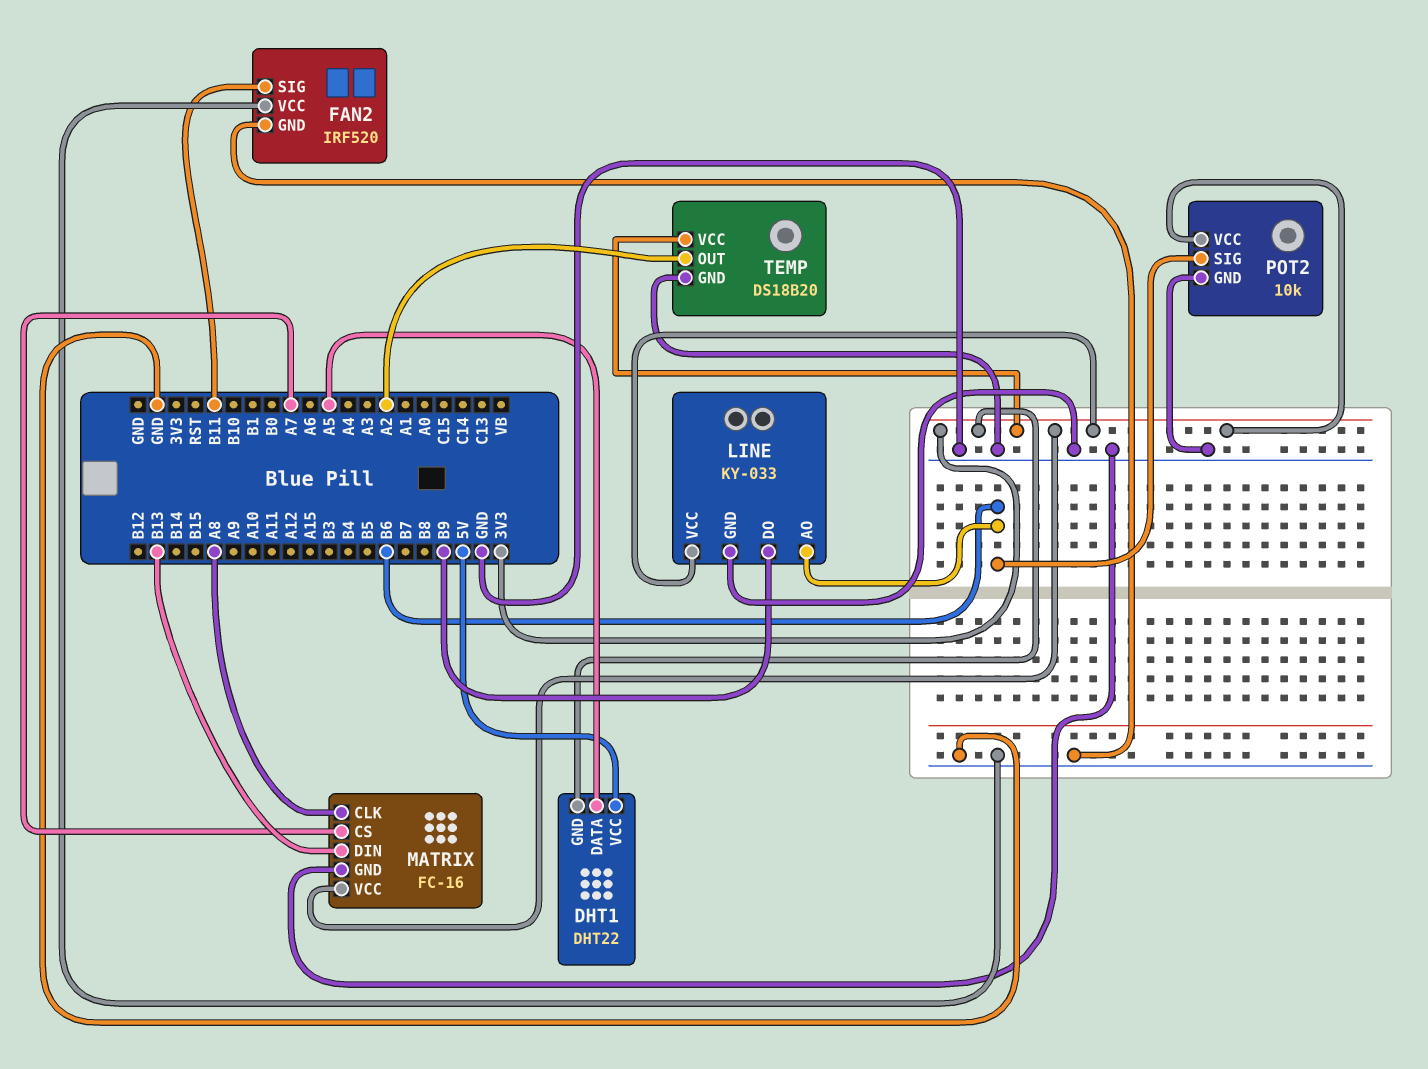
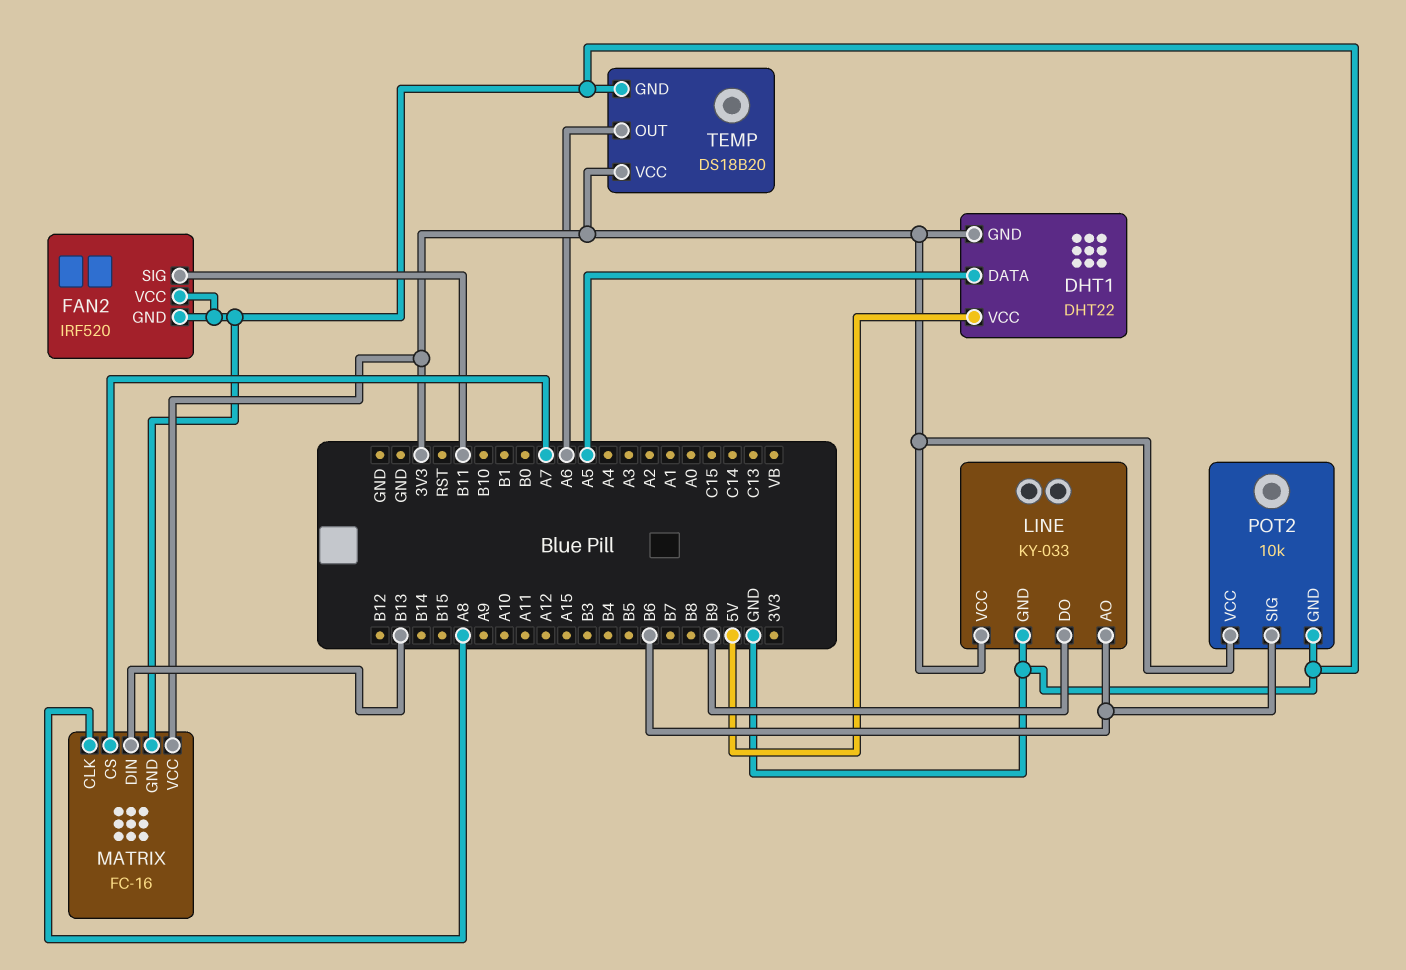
TEMP pin OUT: A2 -> A6

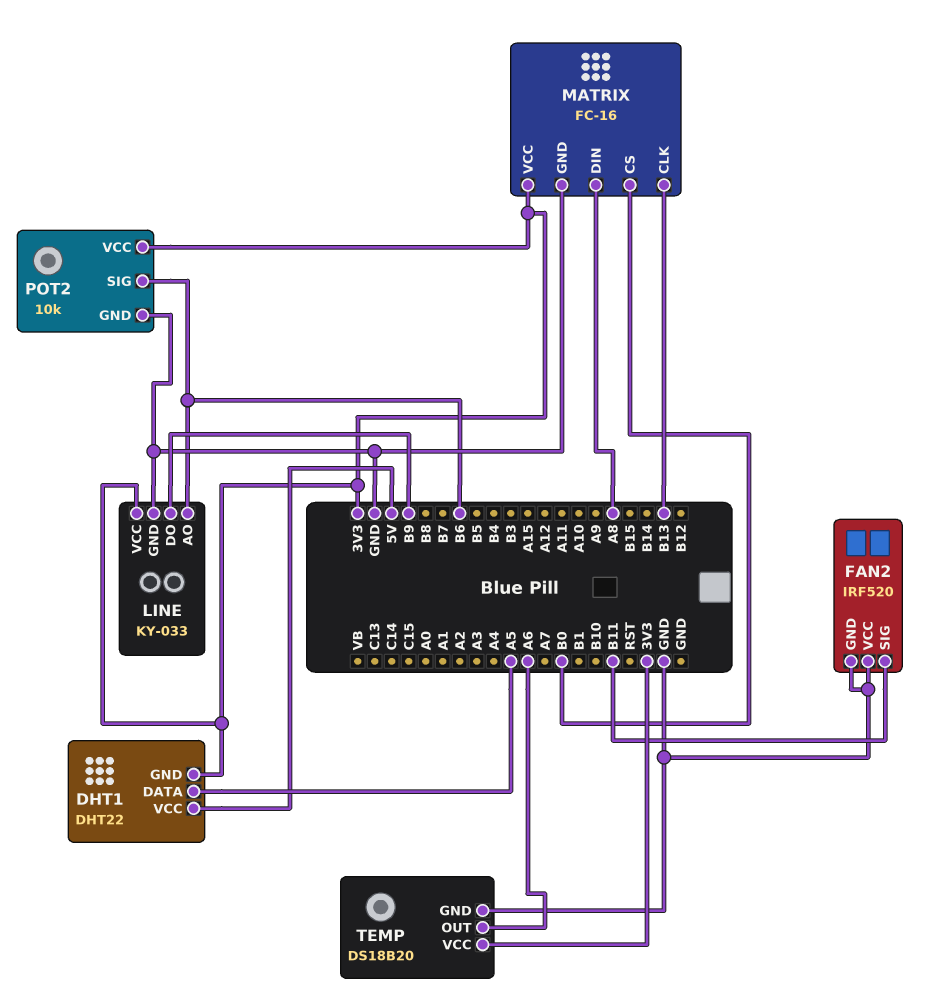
MATRIX pin CLK: A8 -> B13
MATRIX pin CS: A7 -> B0
MATRIX pin DIN: B13 -> A8

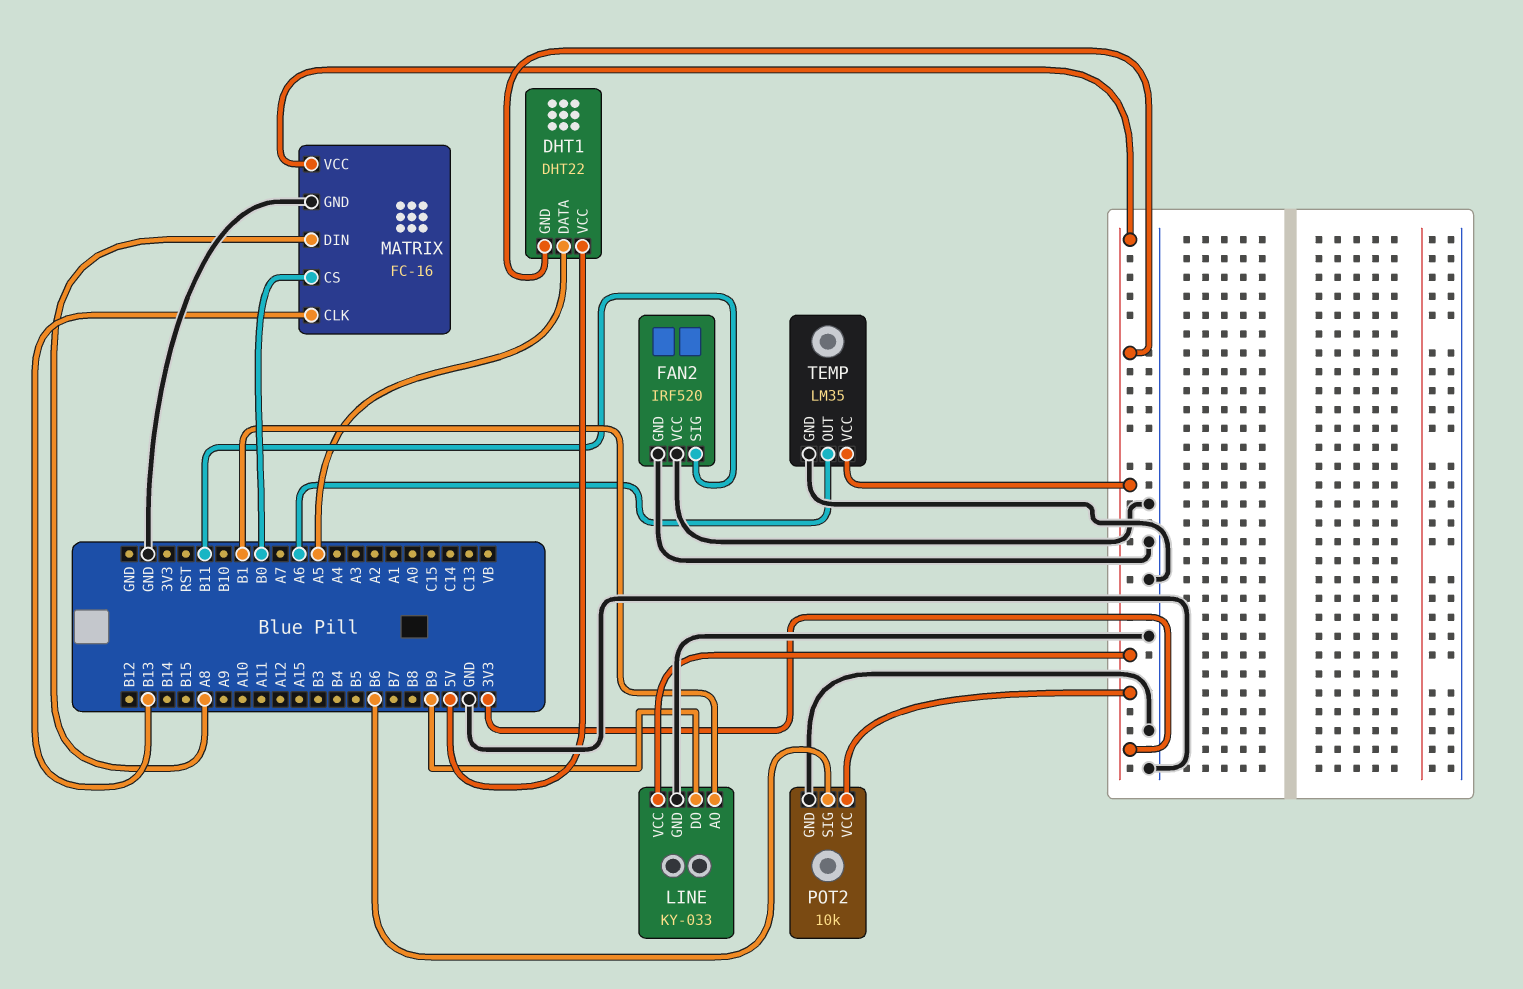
LINE pin AO: B6 -> B1
TEMP: DS18B20 -> LM35

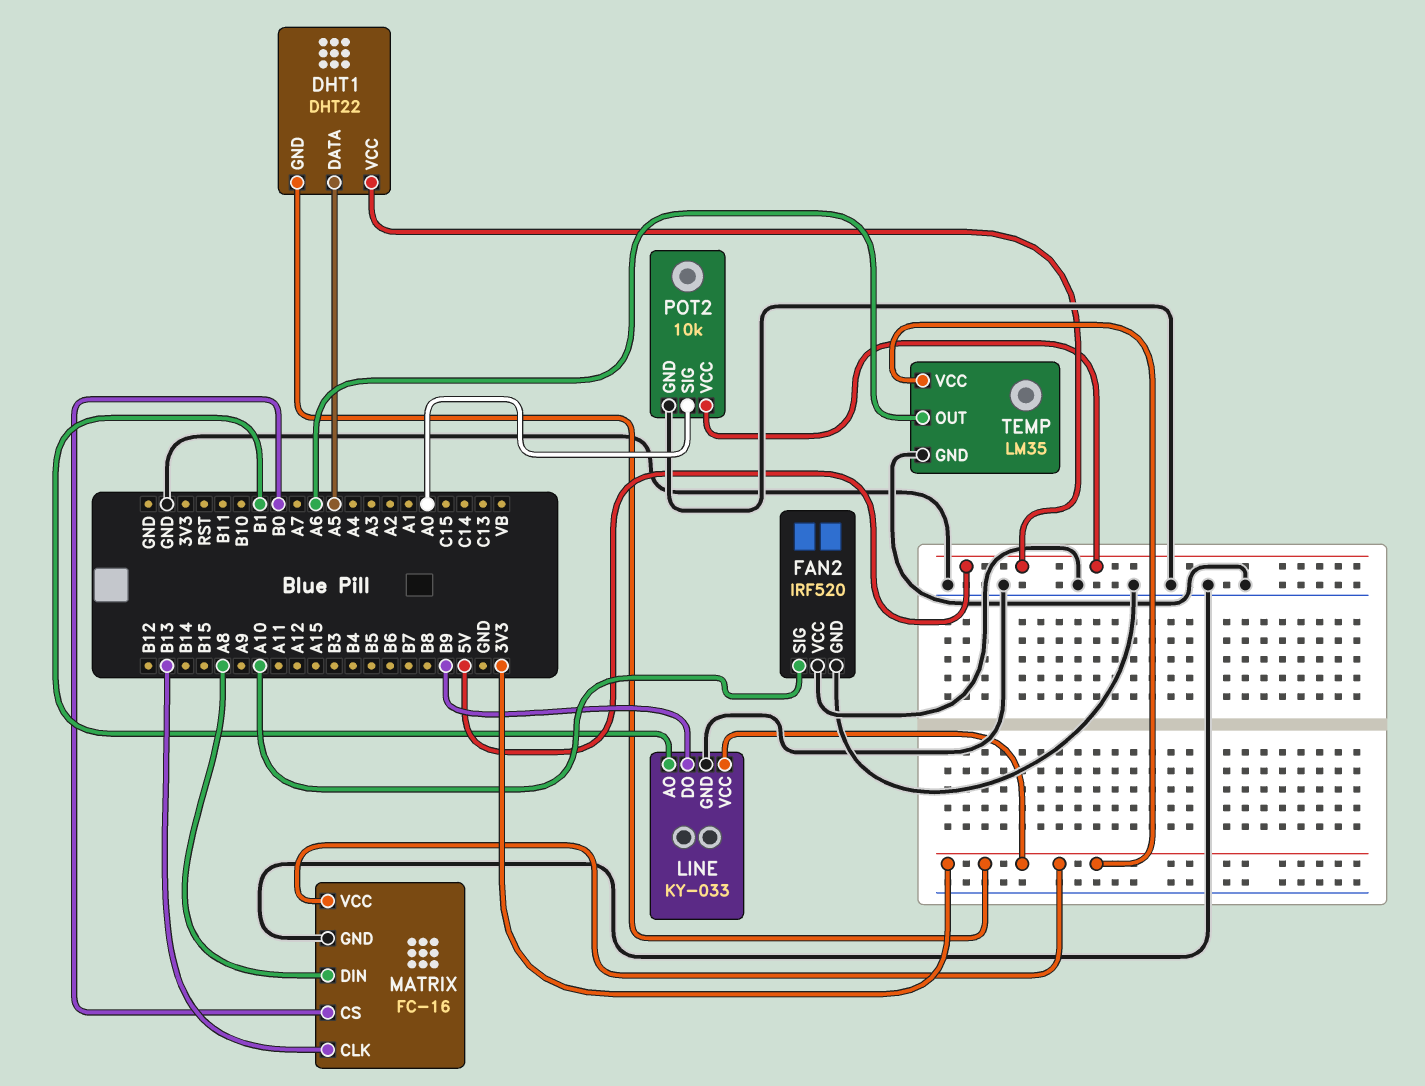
FAN2 pin SIG: B11 -> A10
POT2 pin SIG: B6 -> A0
POT2 pin VCC: 3V3 -> 5V

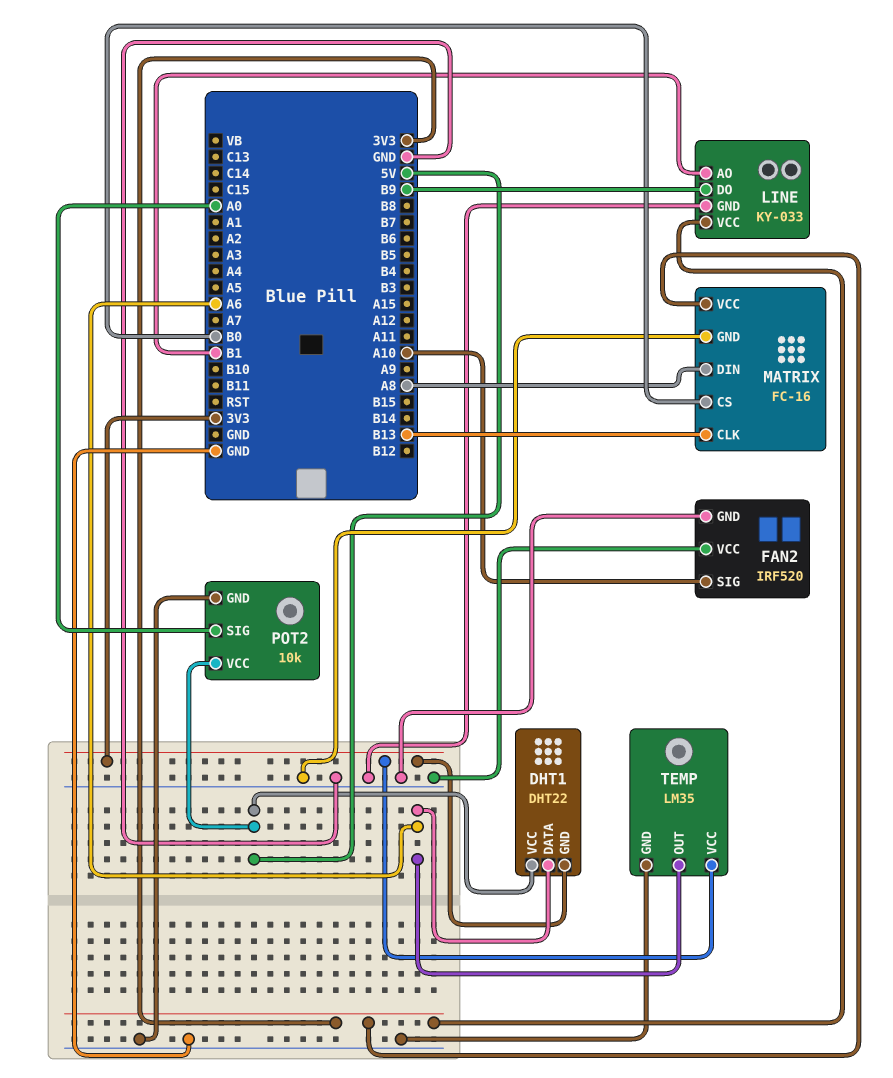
DHT1 pin DATA: A5 -> A6

